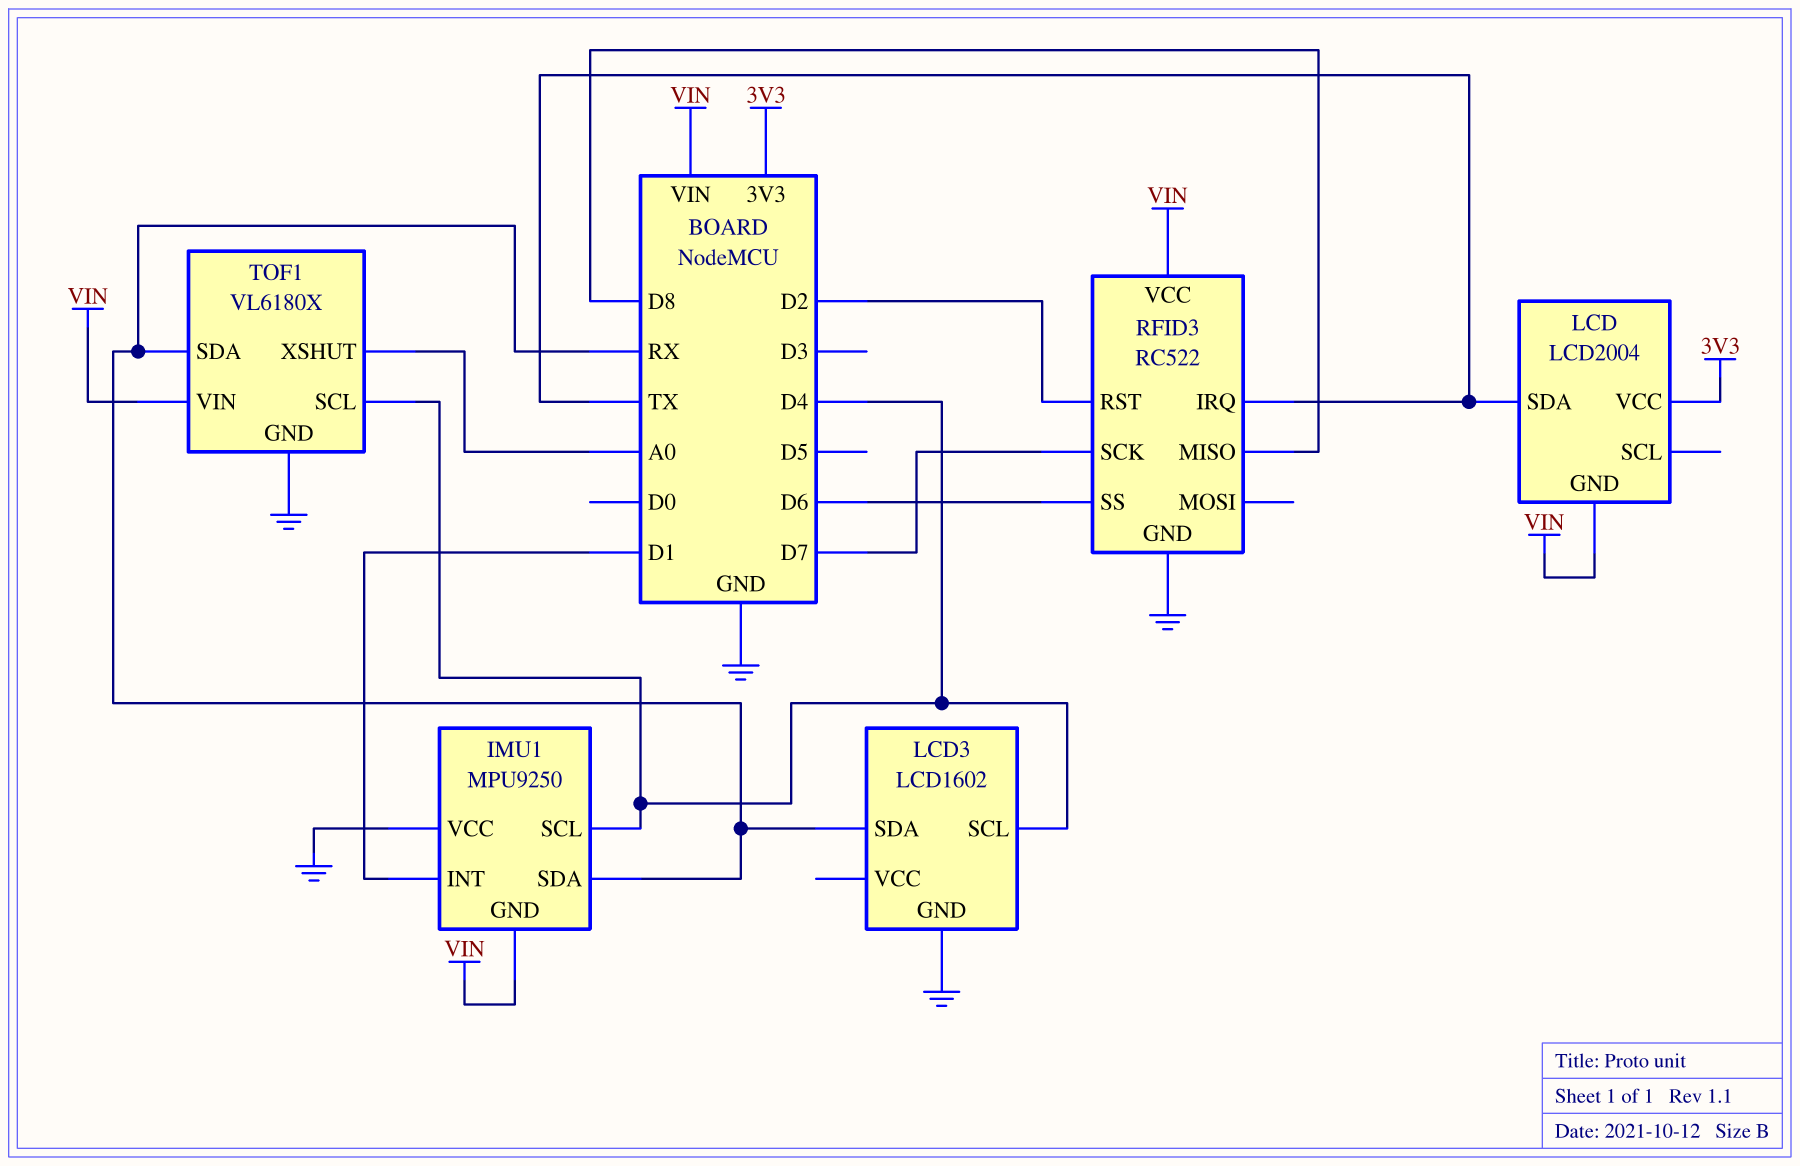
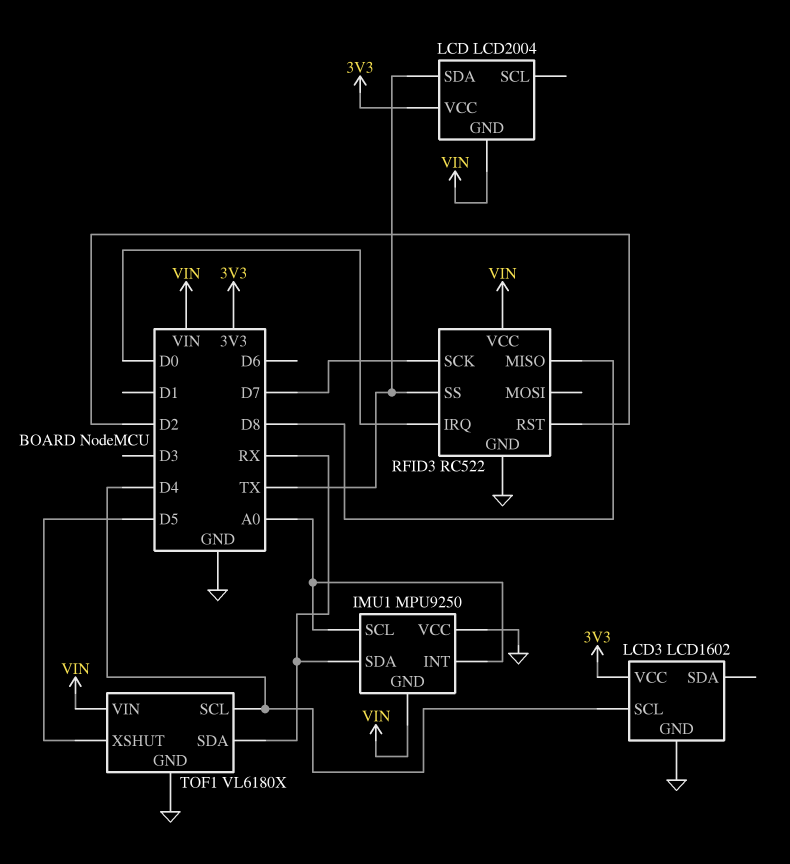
IMU1 pin INT: D1 -> A0
IMU1 pin SCL: D4 -> A0
LCD3 pin SDA: RX -> none
LCD3 pin VCC: none -> 3V3
RFID3 pin IRQ: TX -> D0
RFID3 pin SS: D6 -> TX
TOF1 pin XSHUT: A0 -> D5

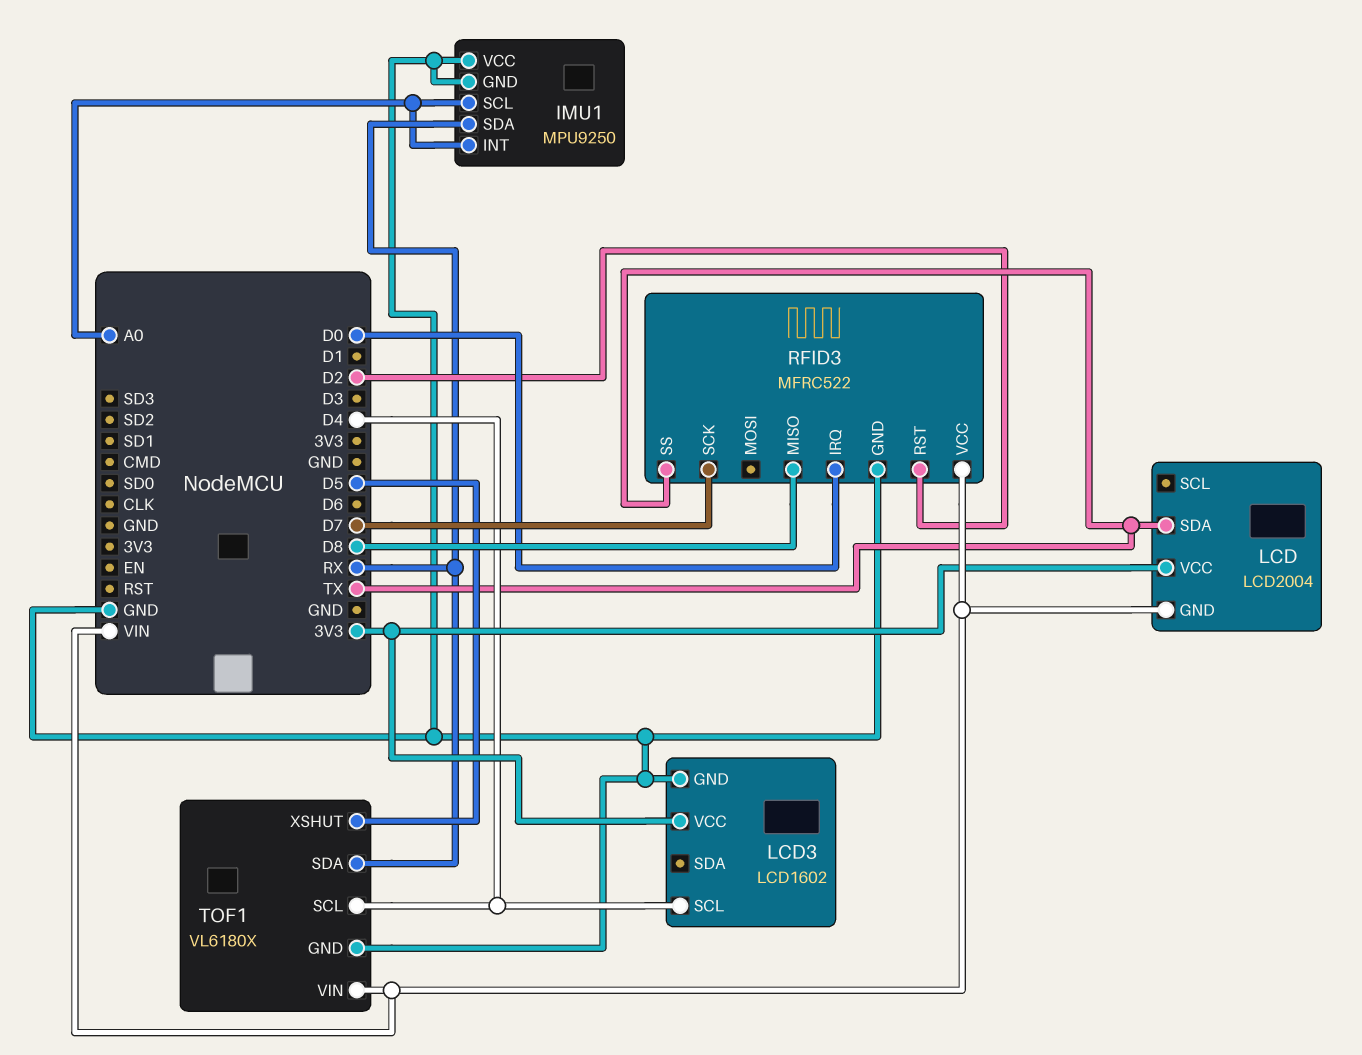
IMU1 pin GND: VIN -> GND
RFID3: RC522 -> MFRC522

